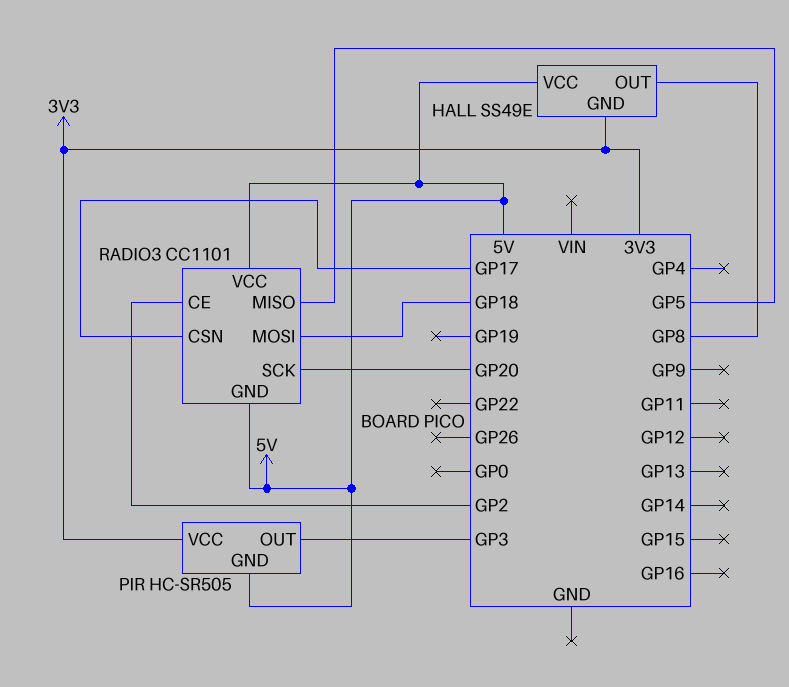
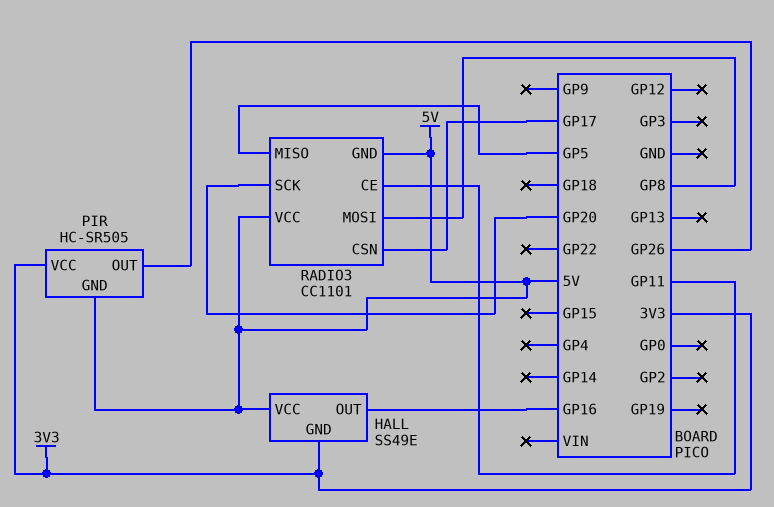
HALL pin OUT: GP8 -> GP16
PIR pin OUT: GP3 -> GP26
RADIO3 pin CE: GP2 -> GP11
RADIO3 pin MOSI: GP18 -> GP8

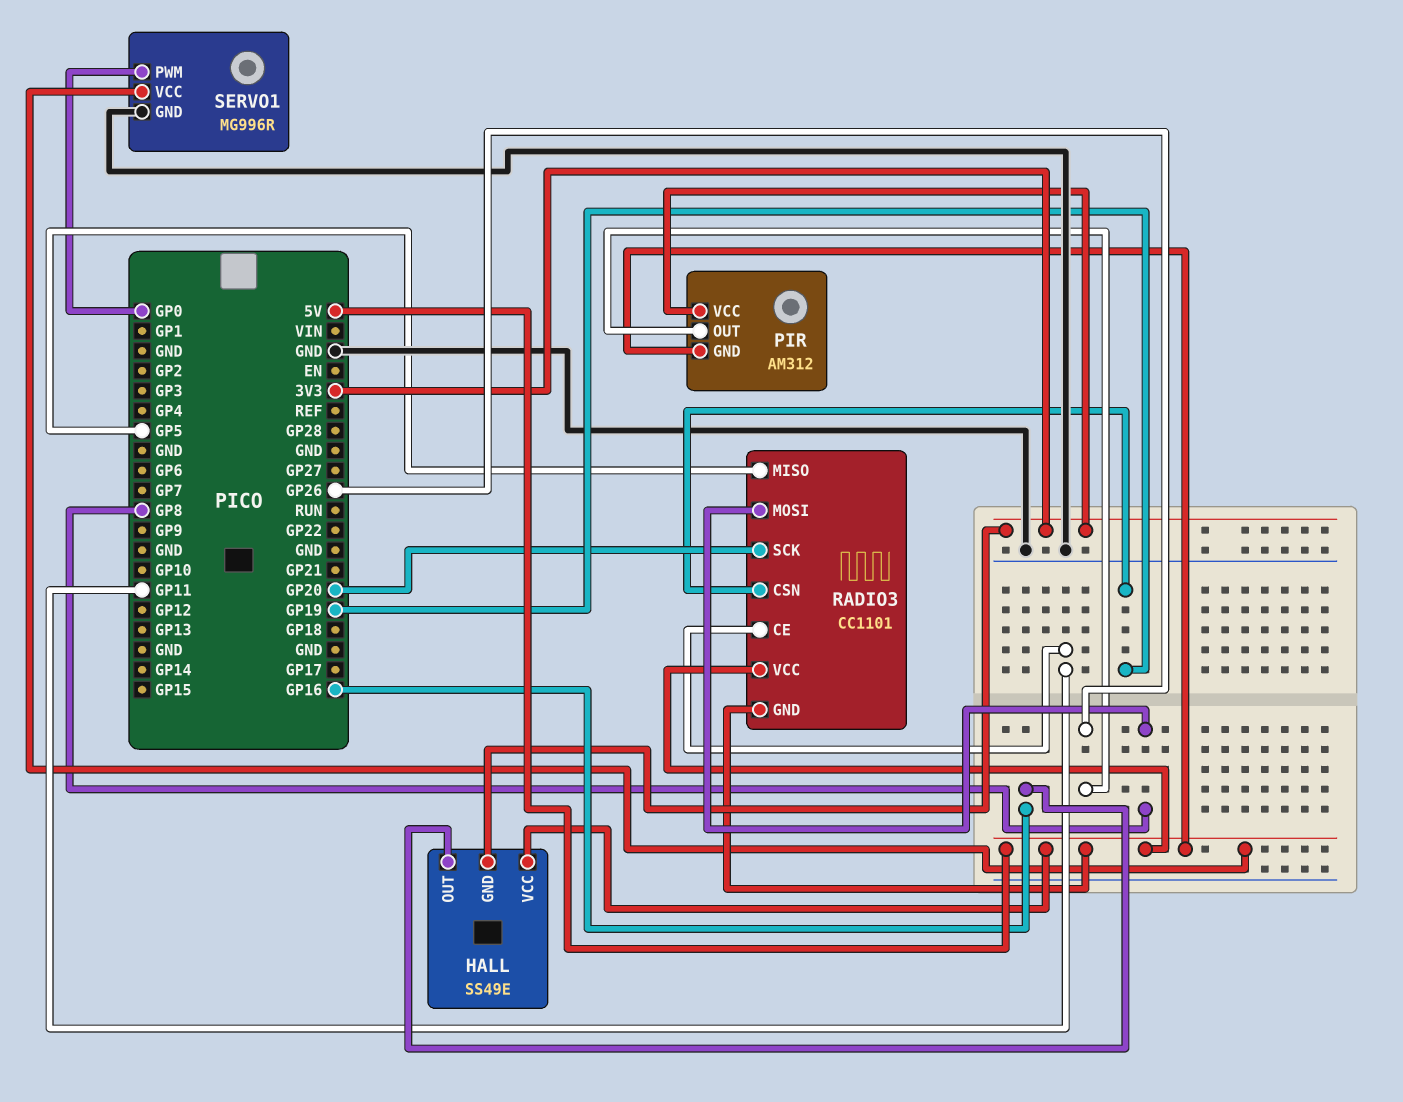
PIR: HC-SR505 -> AM312
RADIO3 pin CSN: GP17 -> GP19
SERVO1: none -> MG996R
SERVO1 pin GND: none -> GND
SERVO1 pin PWM: none -> GP0
SERVO1 pin VCC: none -> 5V

